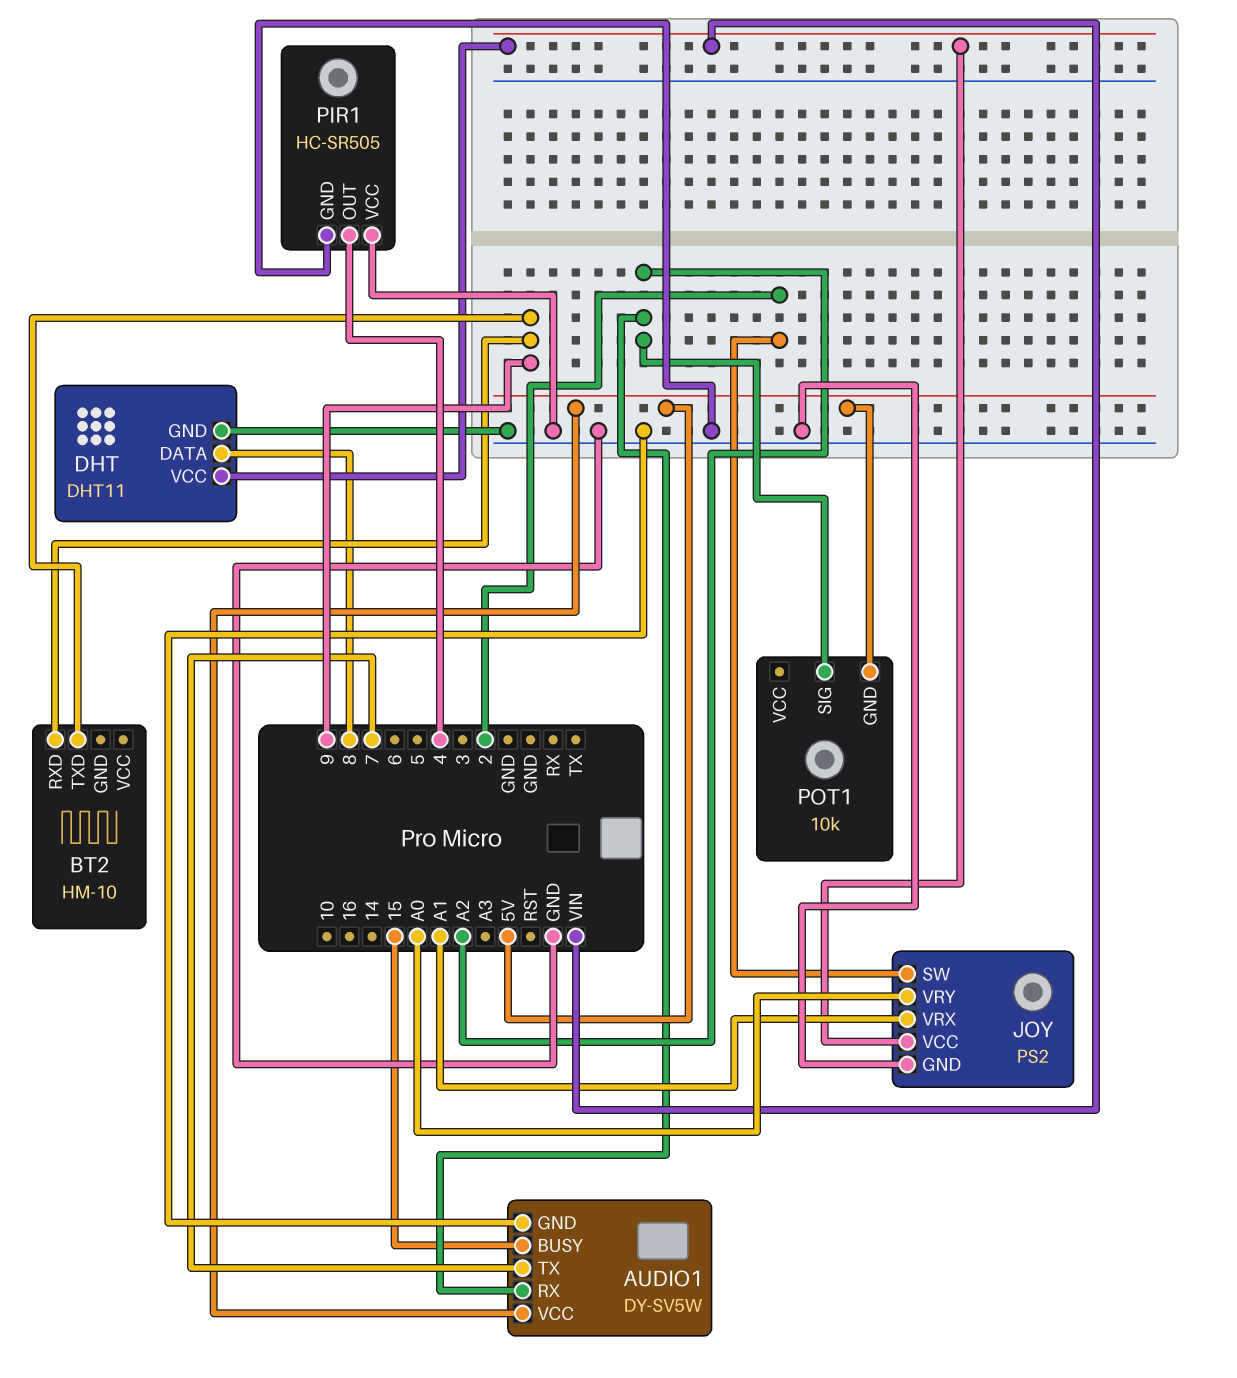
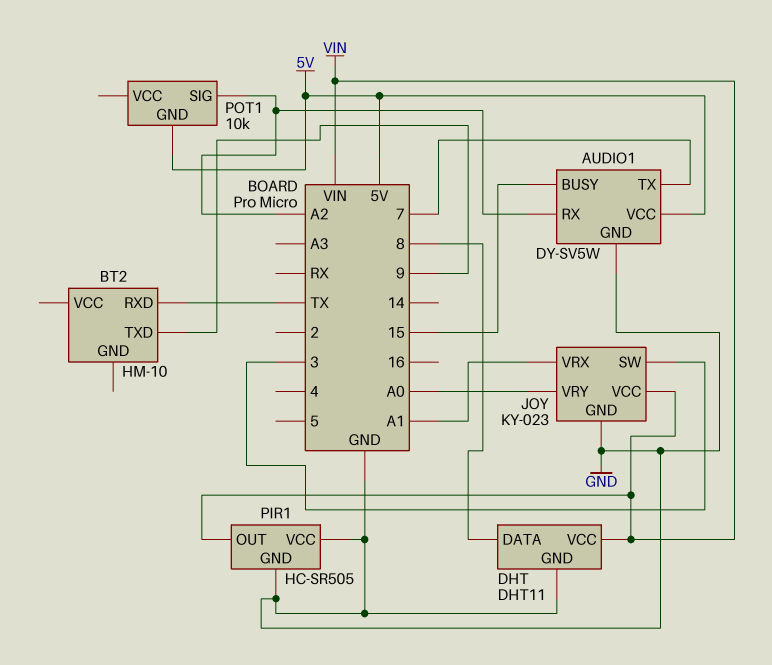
BT2 pin RXD: 9 -> TX
JOY: PS2 -> KY-023
JOY pin SW: 2 -> 3
PIR1 pin OUT: 4 -> VIN

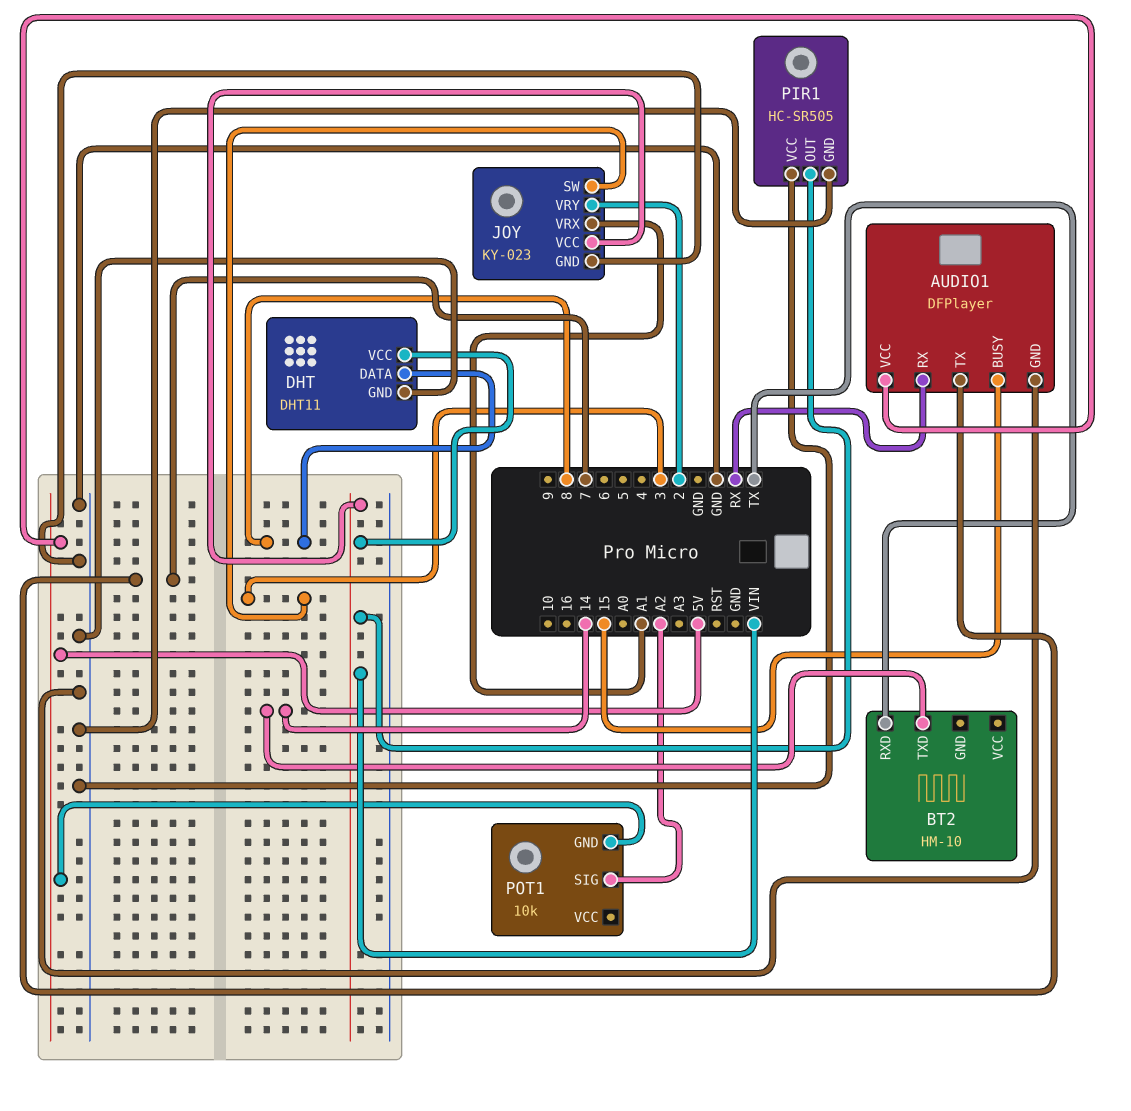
AUDIO1: DY-SV5W -> DFPlayer
AUDIO1 pin RX: A2 -> RX
BT2 pin TXD: 9 -> 14
JOY pin VRY: A0 -> 2

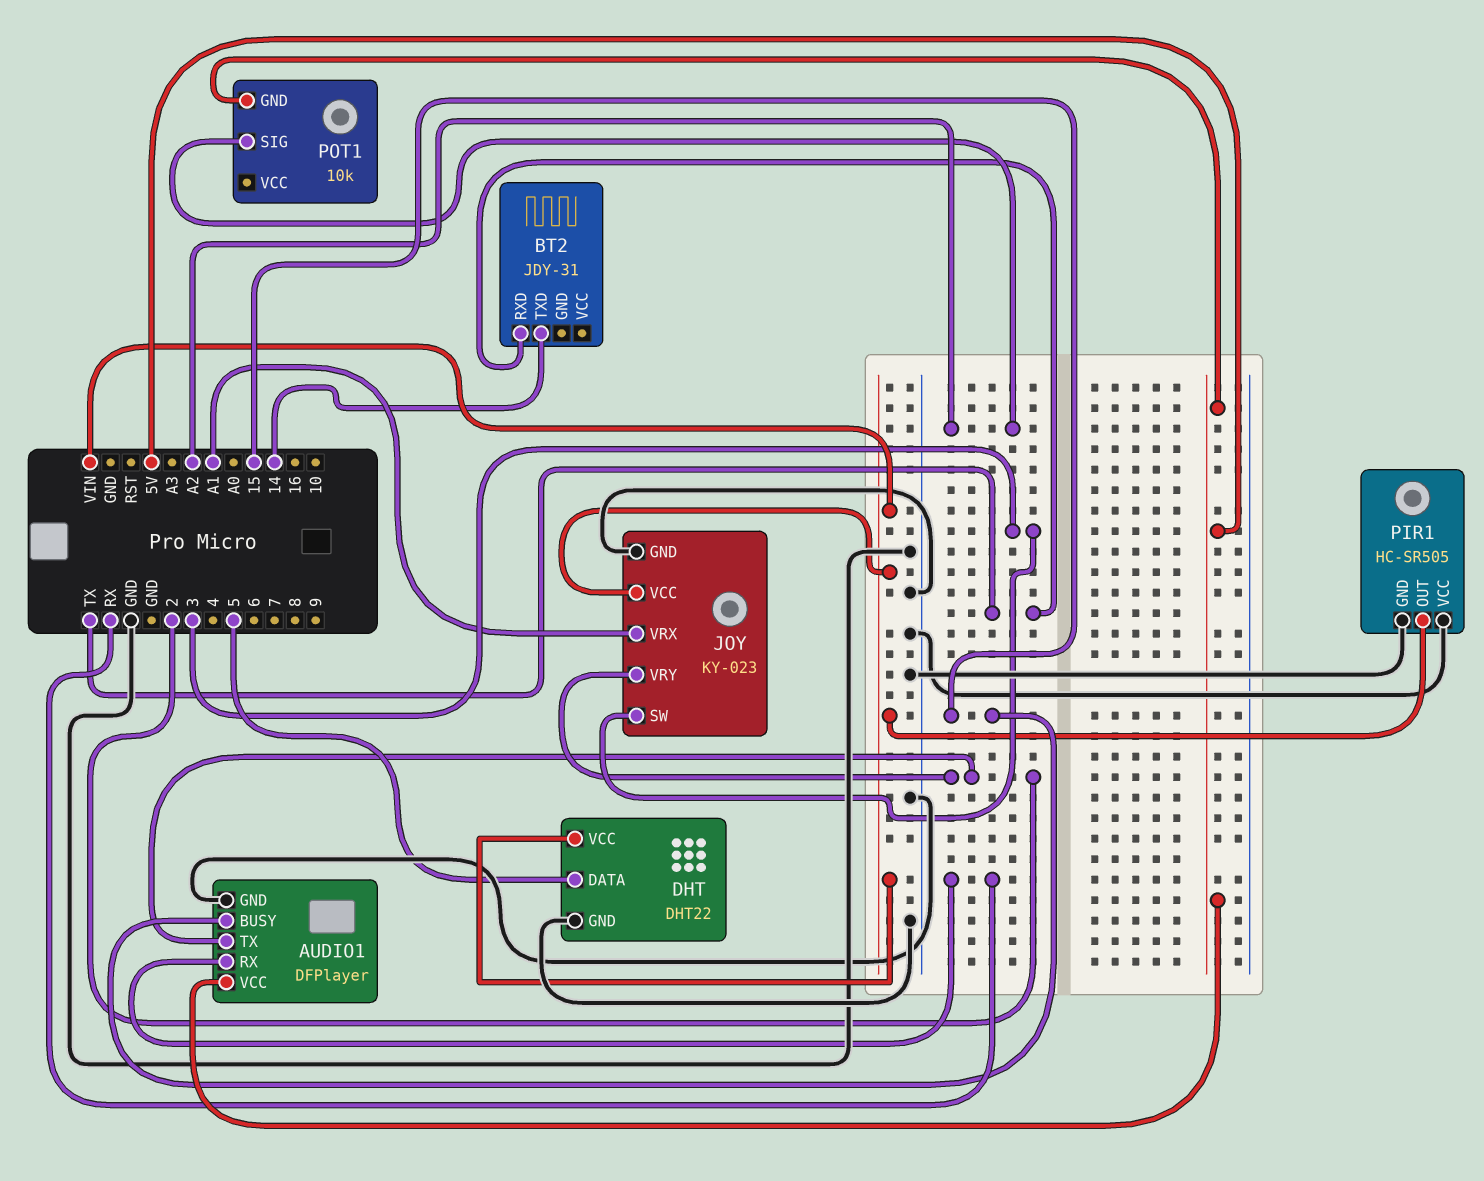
AUDIO1 pin TX: 7 -> 2
BT2: HM-10 -> JDY-31
DHT: DHT11 -> DHT22
DHT pin DATA: 8 -> 5

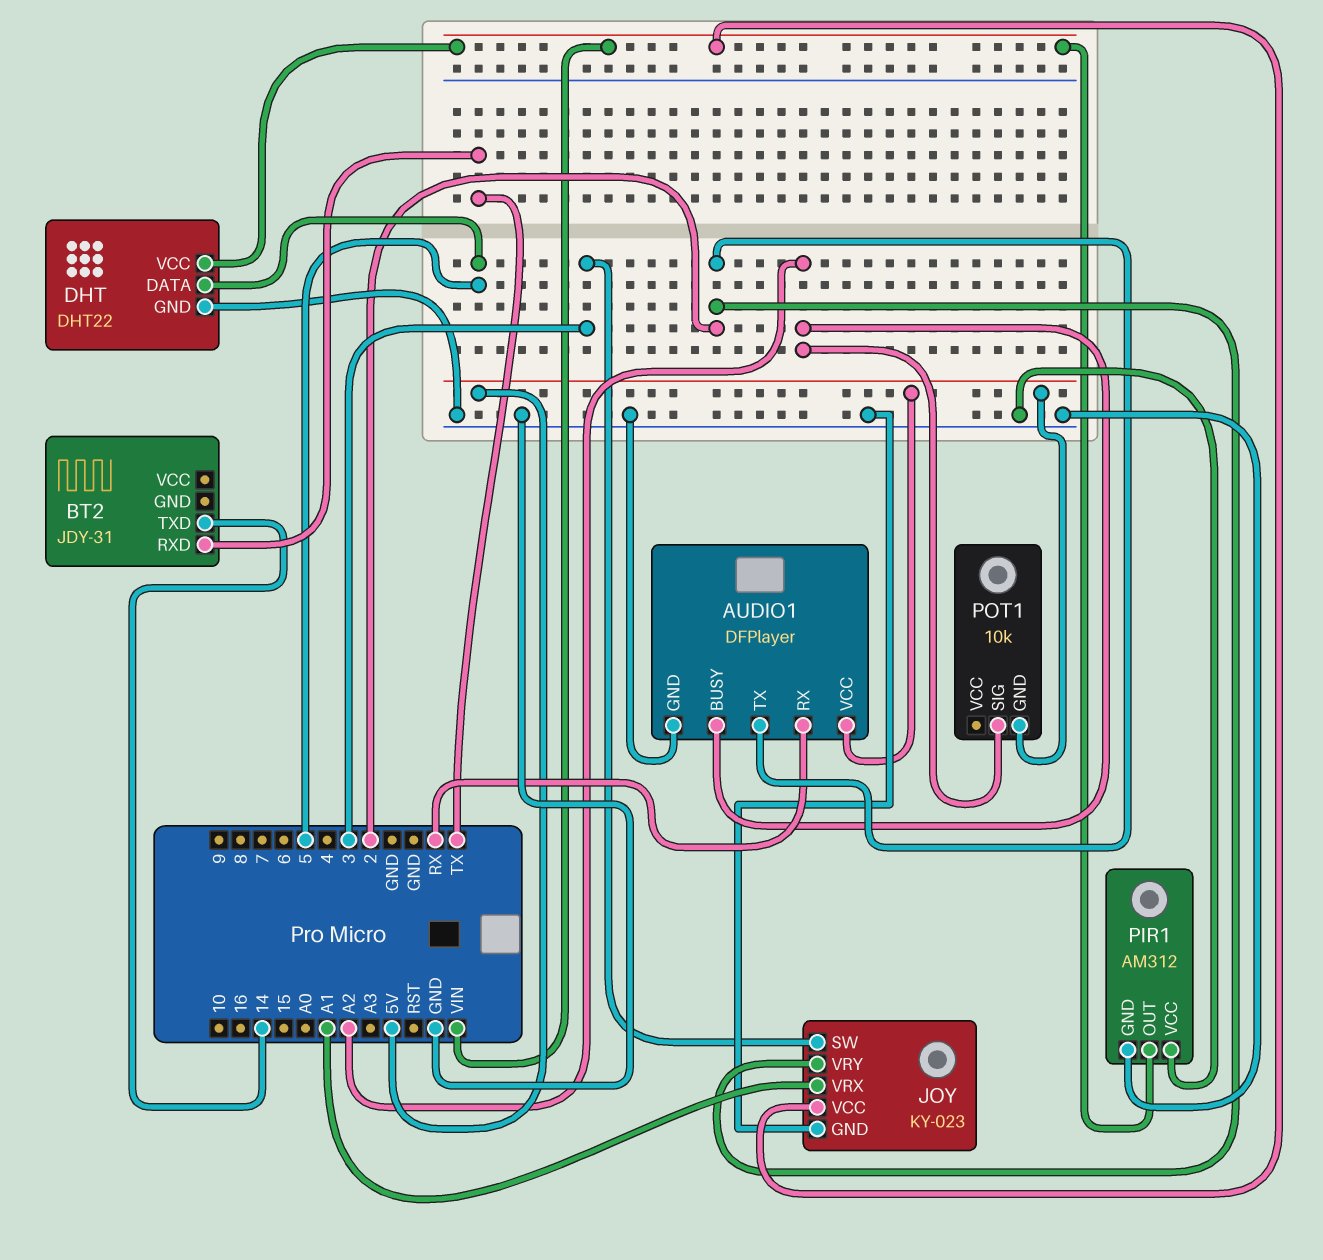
AUDIO1 pin BUSY: 15 -> A2
PIR1: HC-SR505 -> AM312

